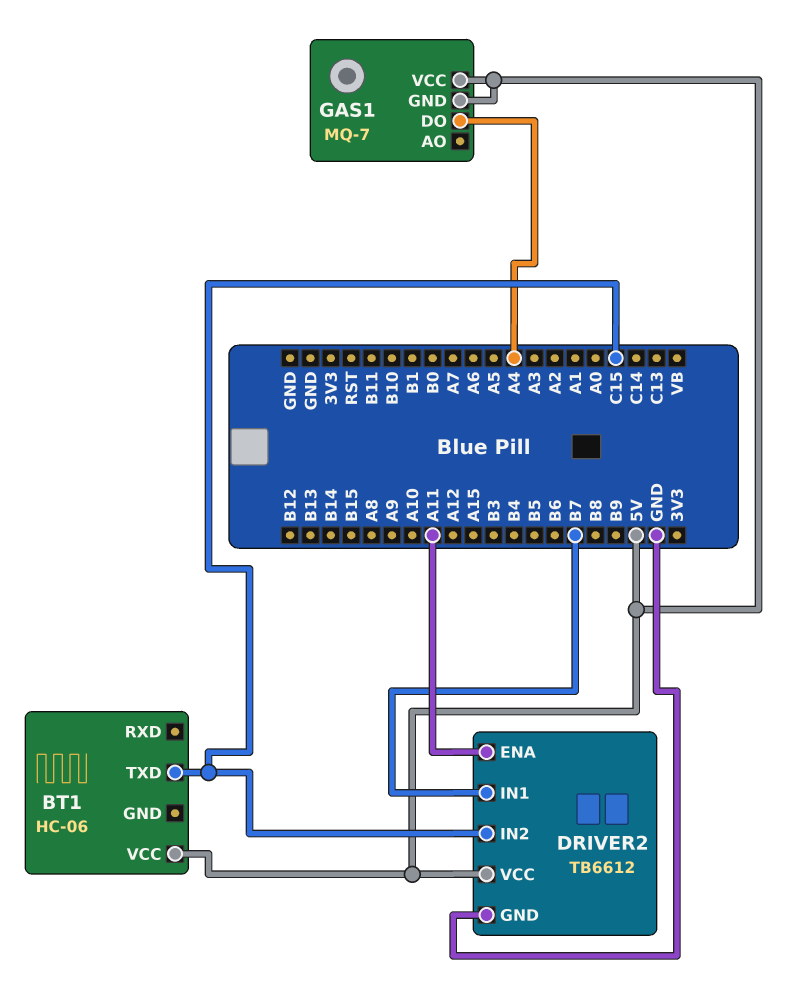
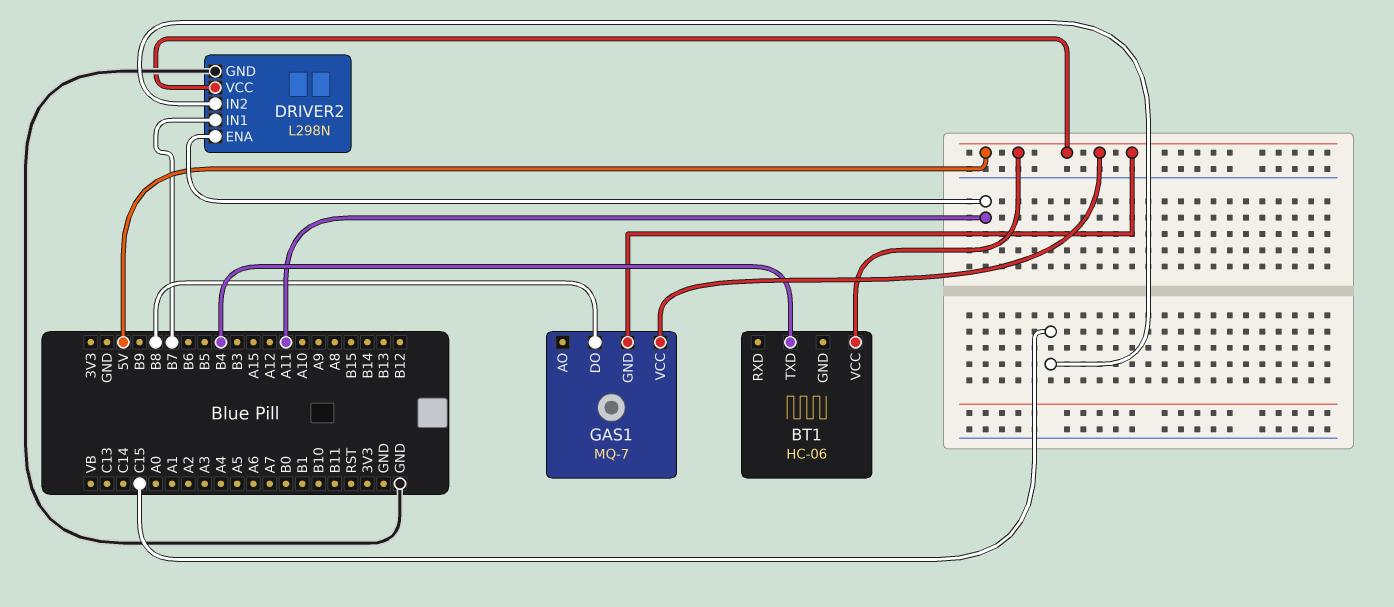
BT1 pin TXD: C15 -> B4
DRIVER2: TB6612 -> L298N
GAS1 pin DO: A4 -> B8

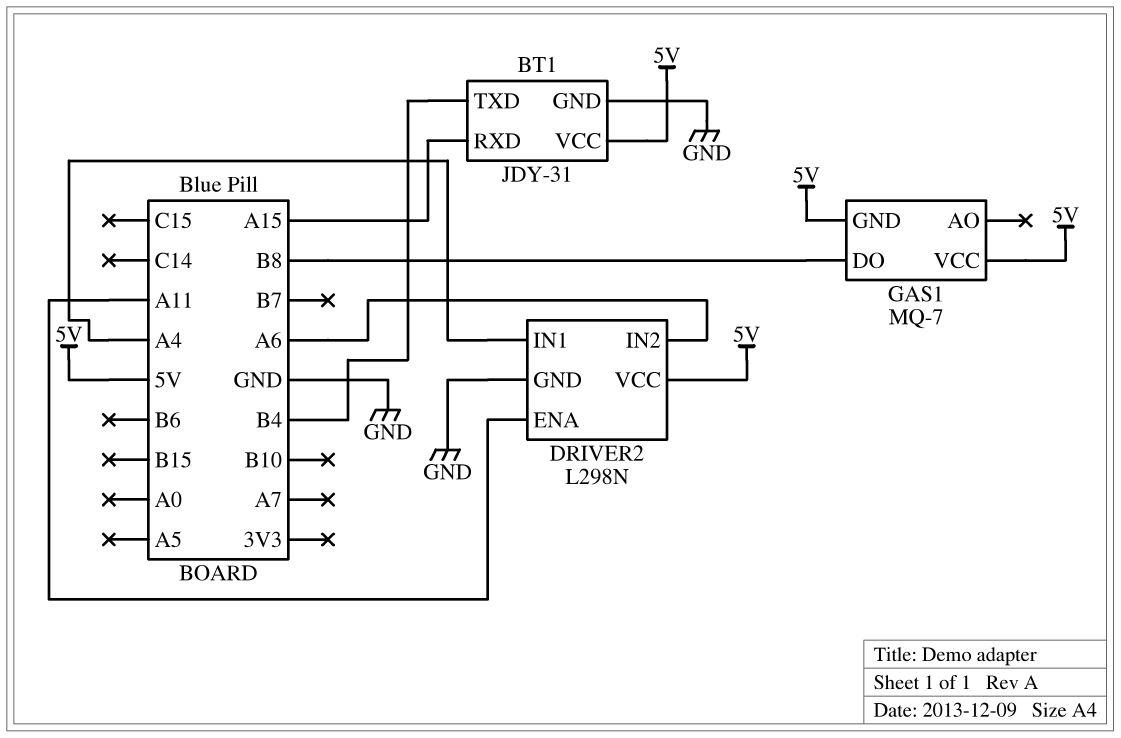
BT1: HC-06 -> JDY-31
BT1 pin GND: none -> GND
BT1 pin RXD: none -> A15
DRIVER2 pin IN1: B7 -> A4
DRIVER2 pin IN2: C15 -> A6

